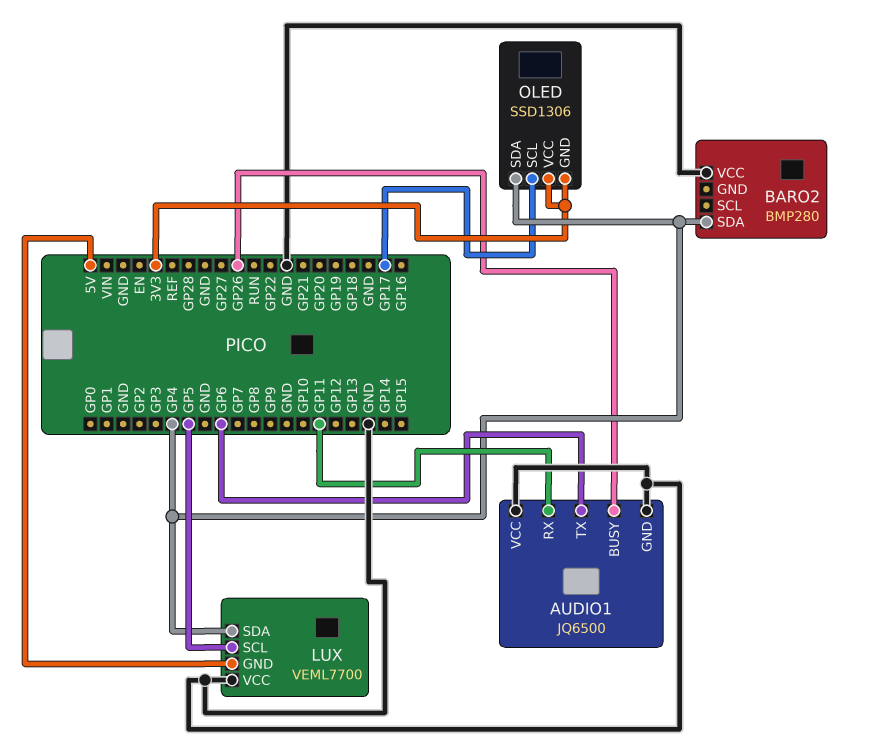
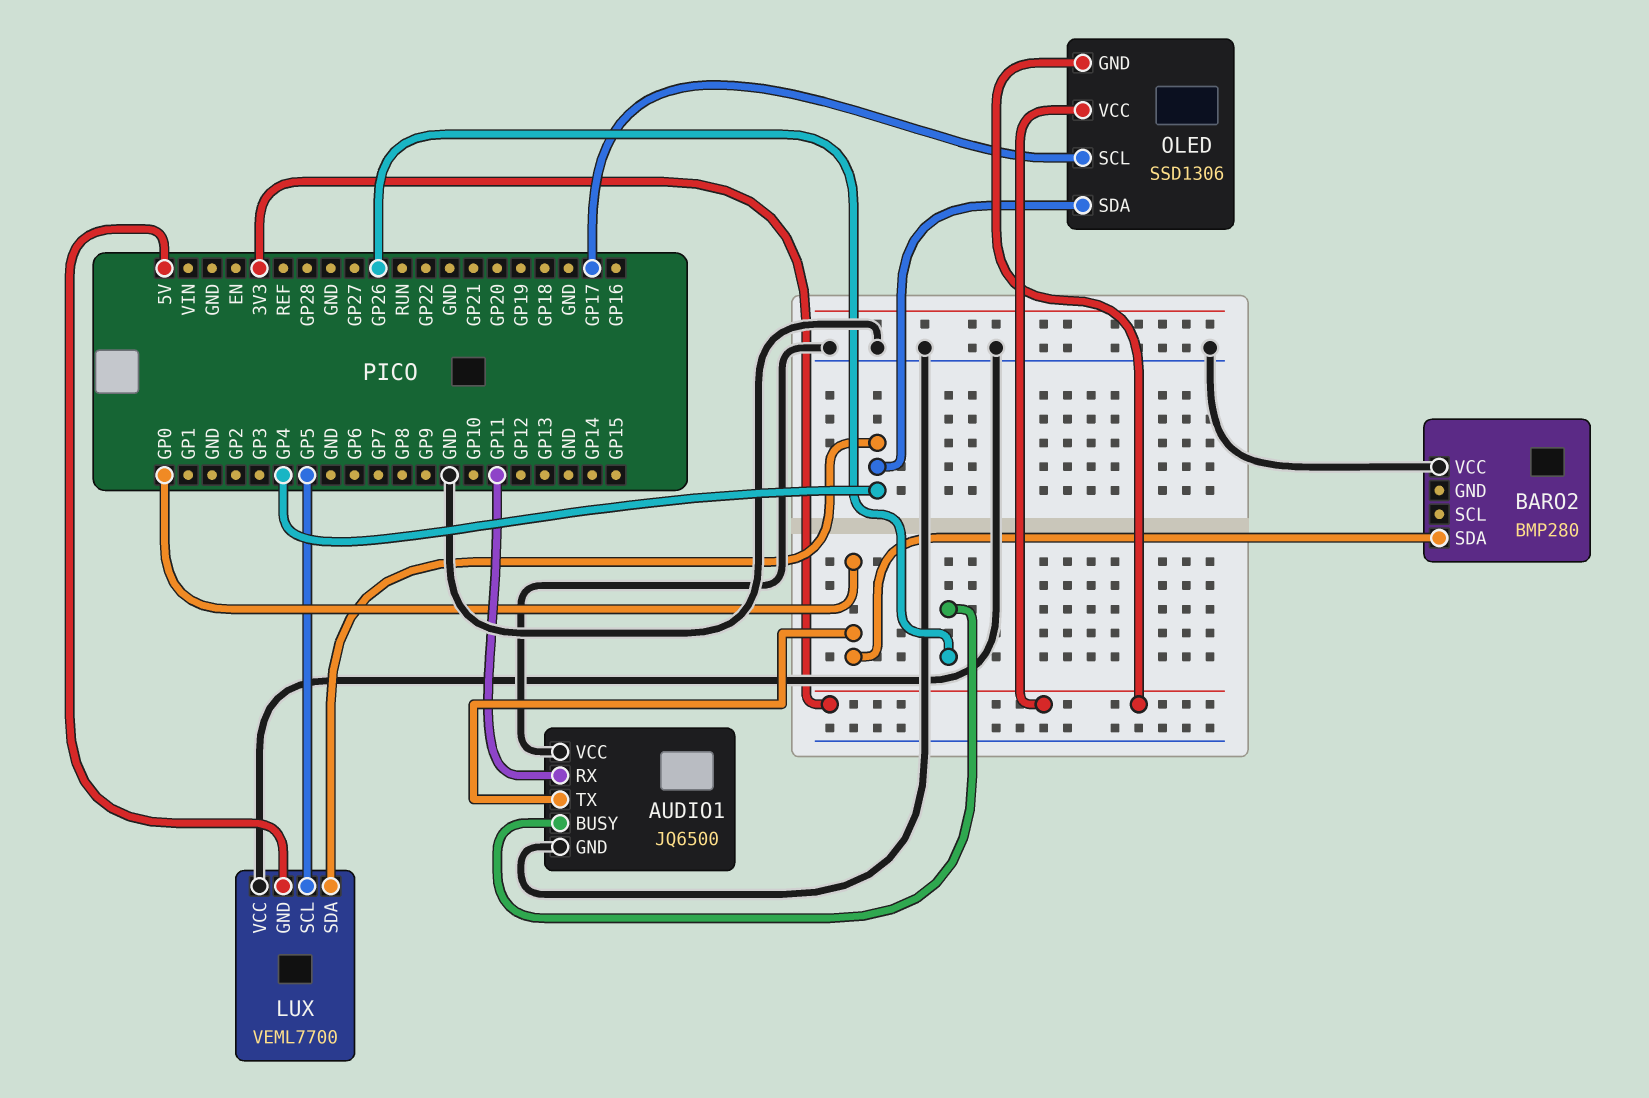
AUDIO1 pin TX: GP6 -> GP0
BARO2 pin SDA: GP4 -> GP0

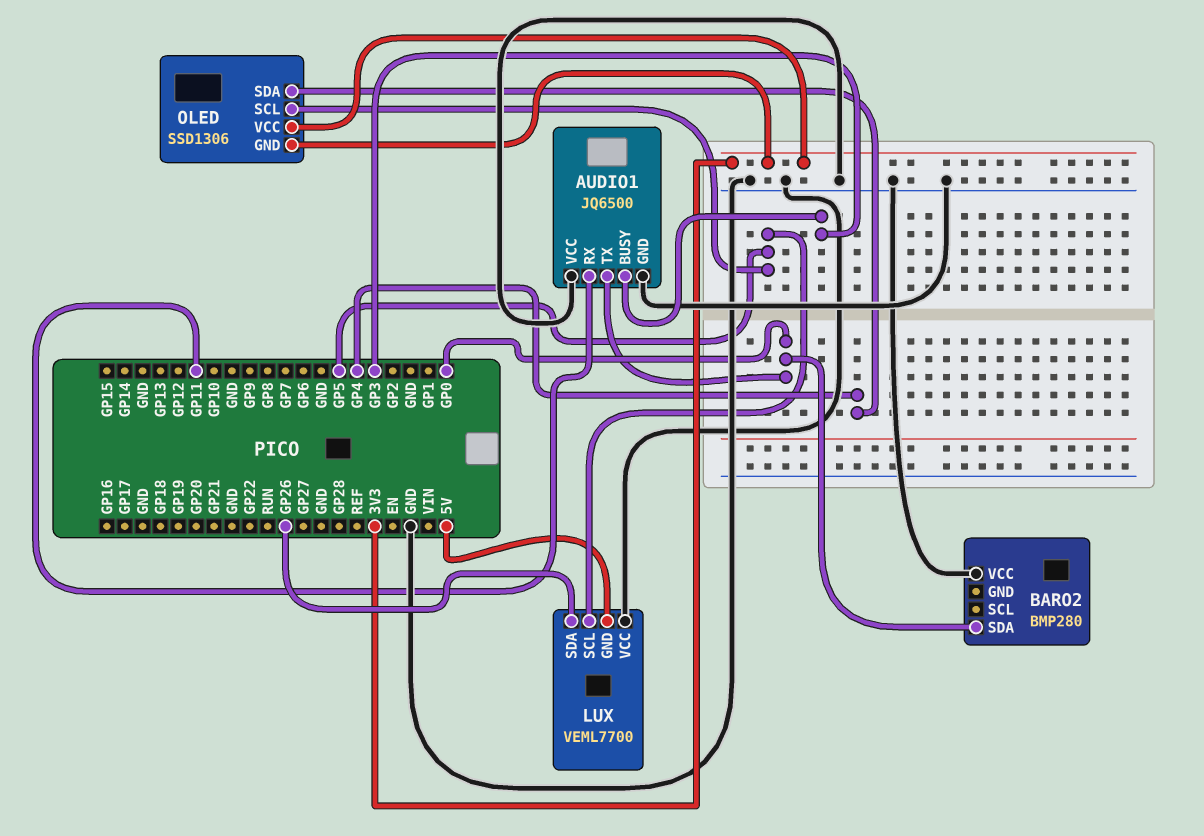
AUDIO1 pin BUSY: GP26 -> GP3
LUX pin SDA: GP4 -> GP26
OLED pin SCL: GP17 -> GP5

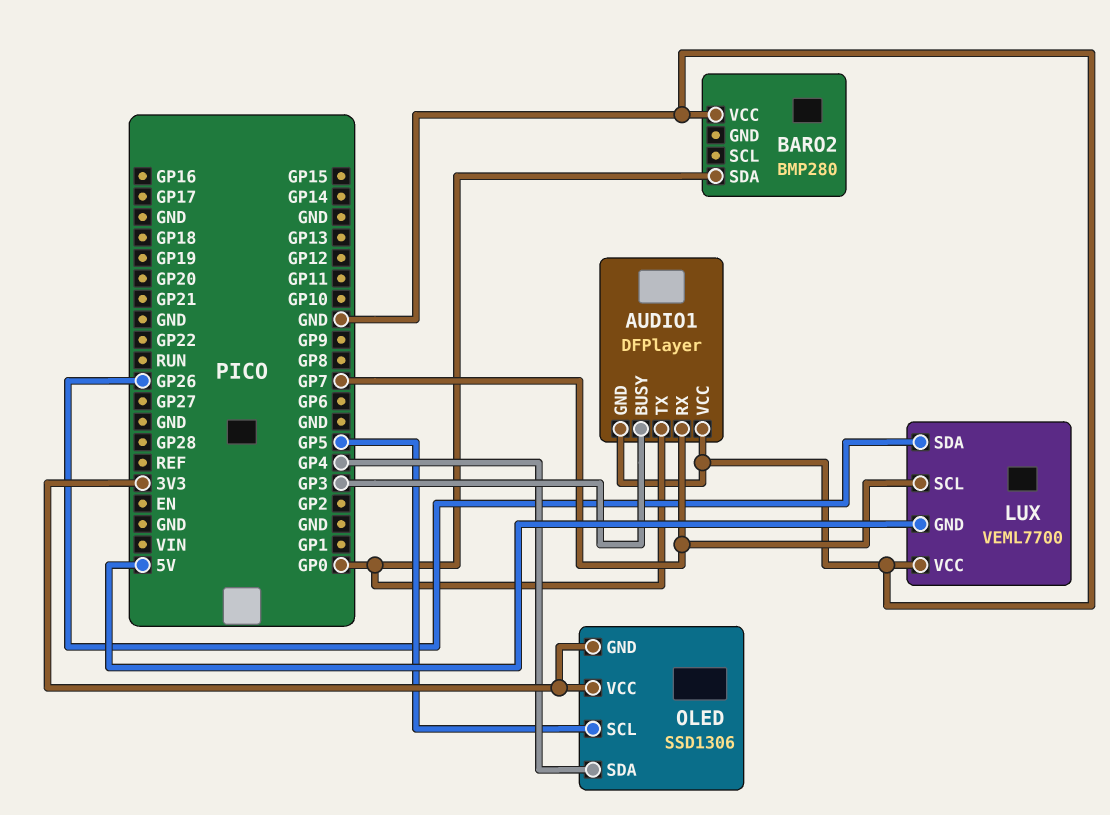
AUDIO1: JQ6500 -> DFPlayer
AUDIO1 pin RX: GP11 -> GP7
LUX pin SCL: GP5 -> GP7

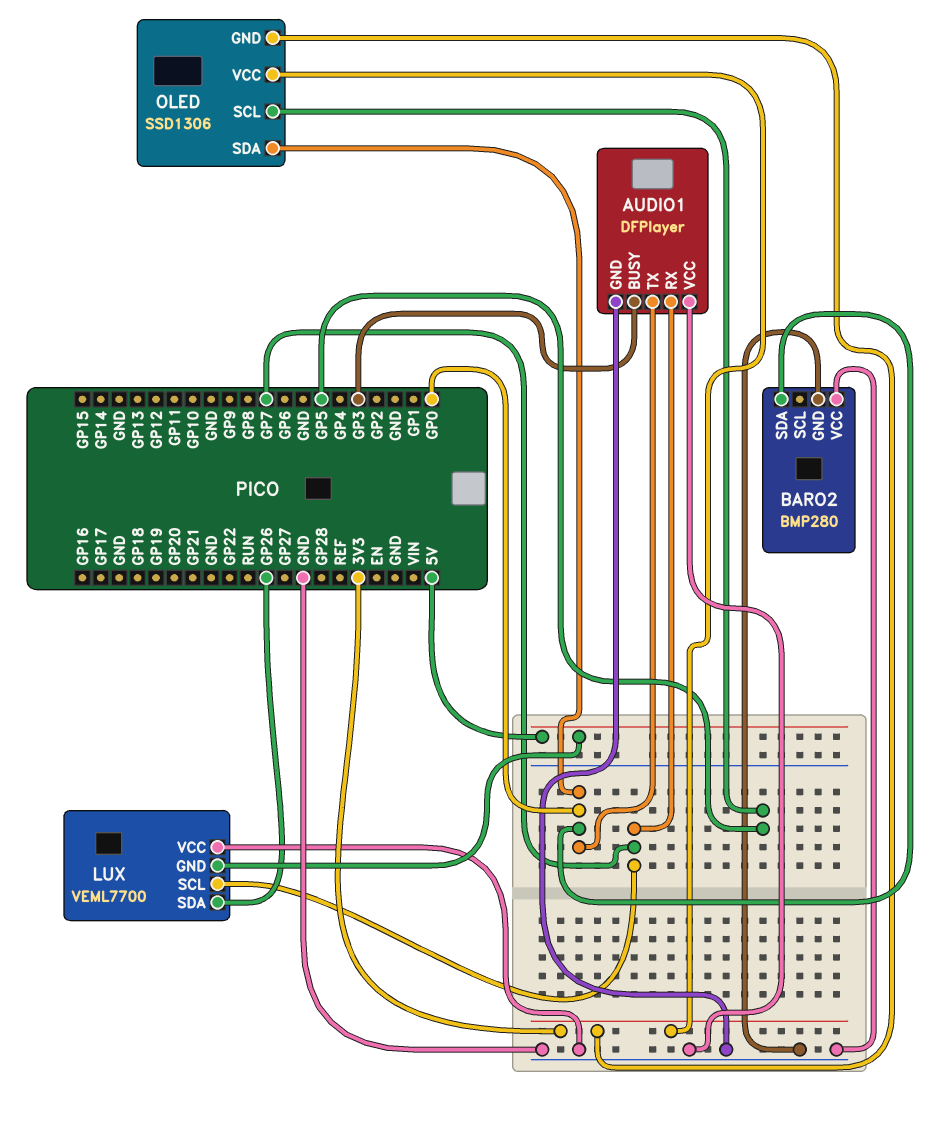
BARO2 pin GND: none -> GND
OLED pin SDA: GP4 -> GP0

